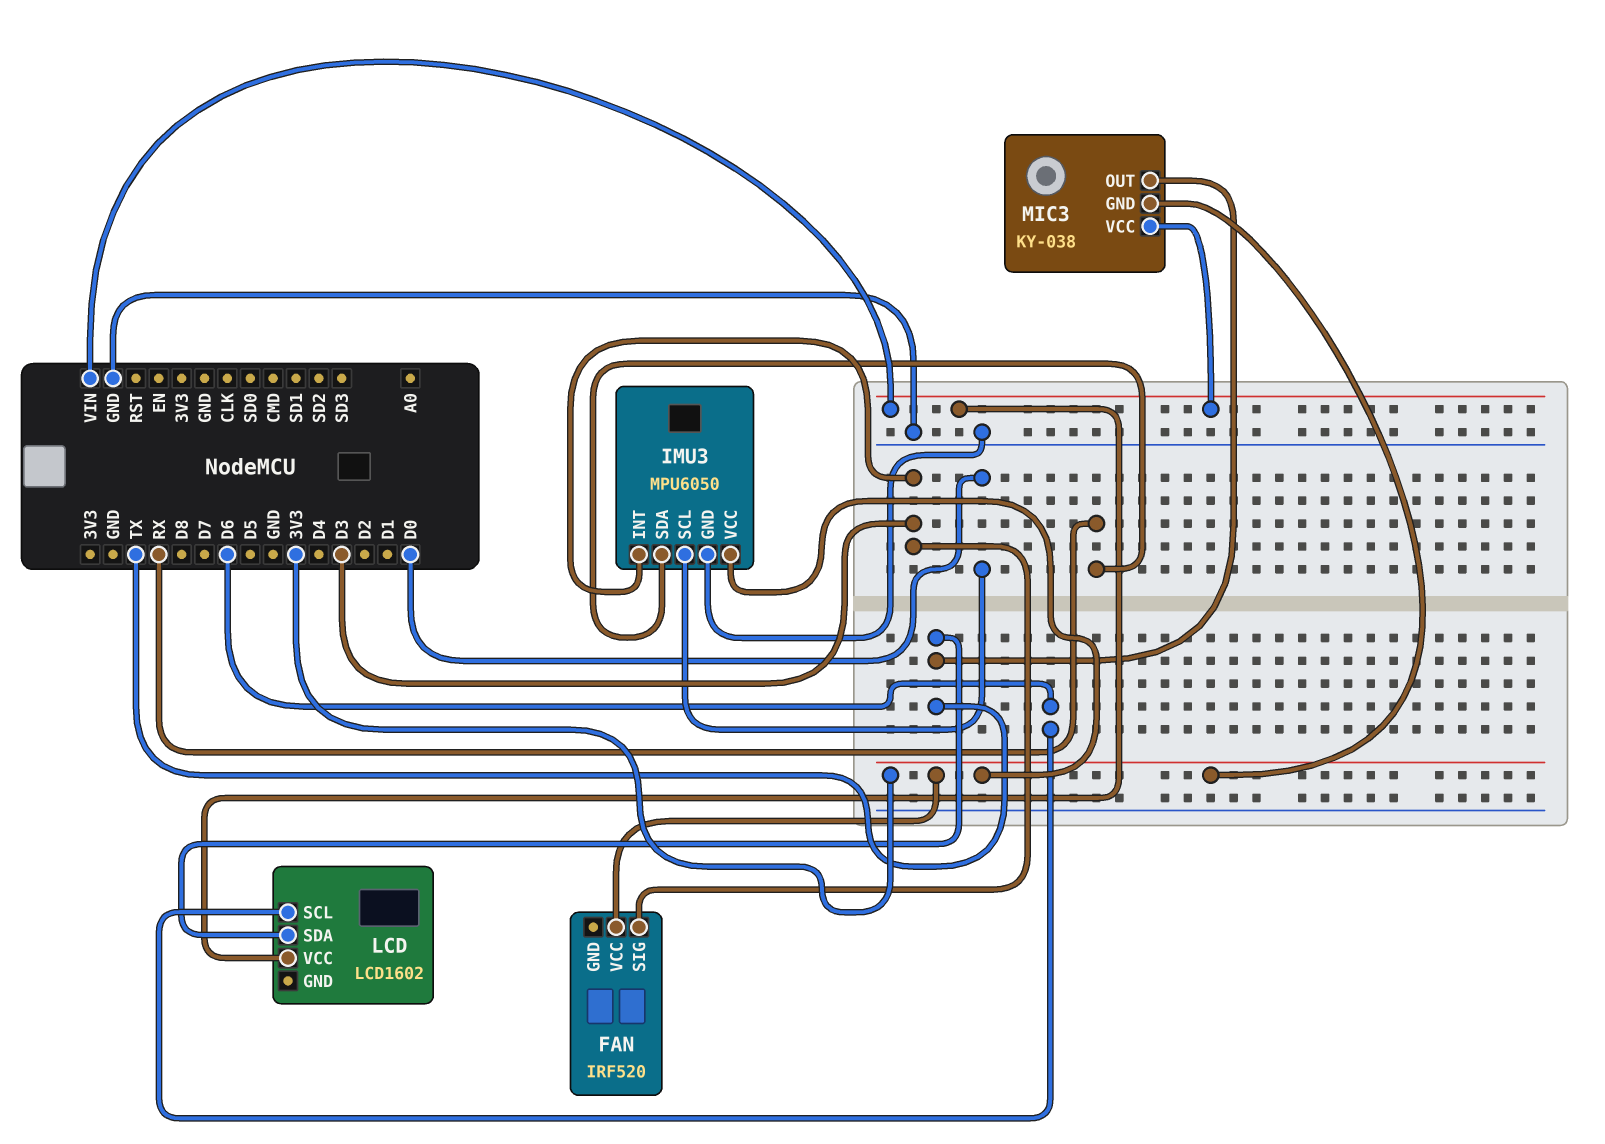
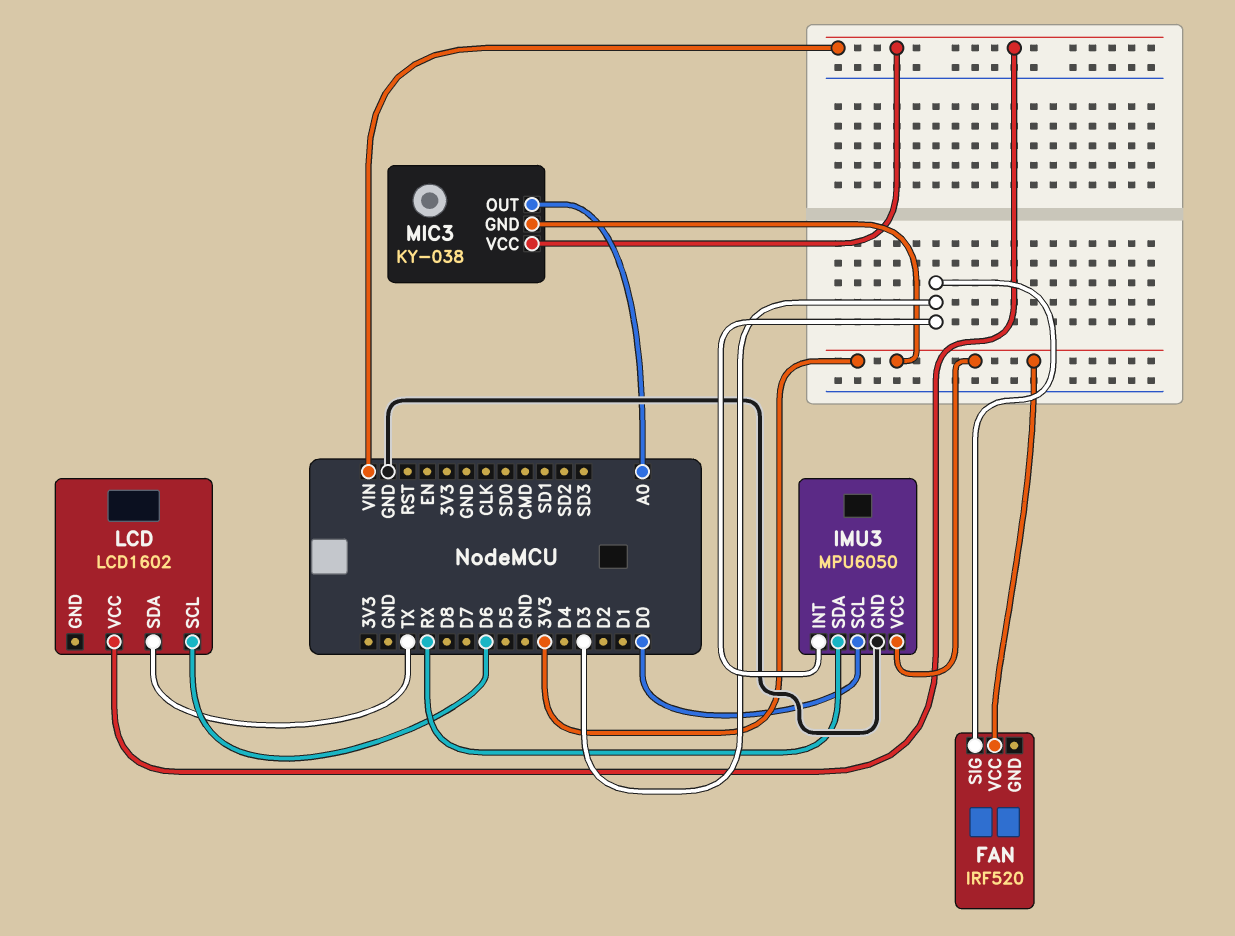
MIC3 pin OUT: TX -> A0

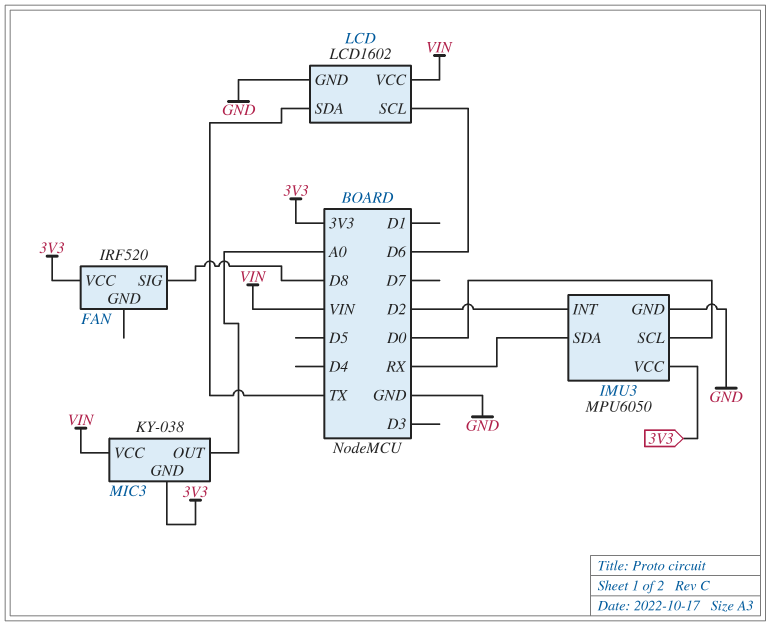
FAN pin SIG: D3 -> D8
IMU3 pin INT: D3 -> D2
LCD pin GND: none -> GND

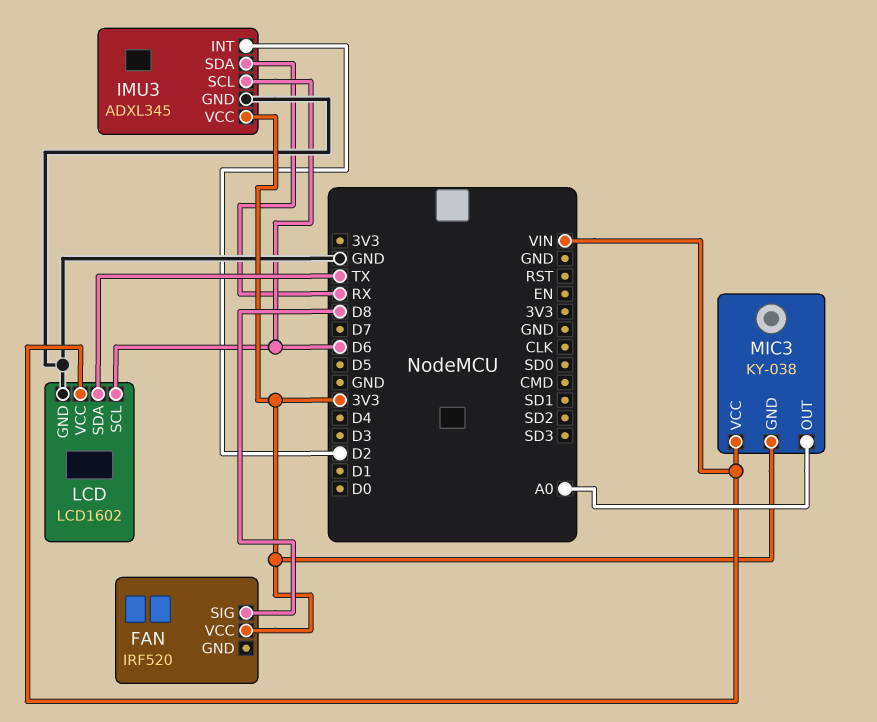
IMU3: MPU6050 -> ADXL345
IMU3 pin SCL: D0 -> D6

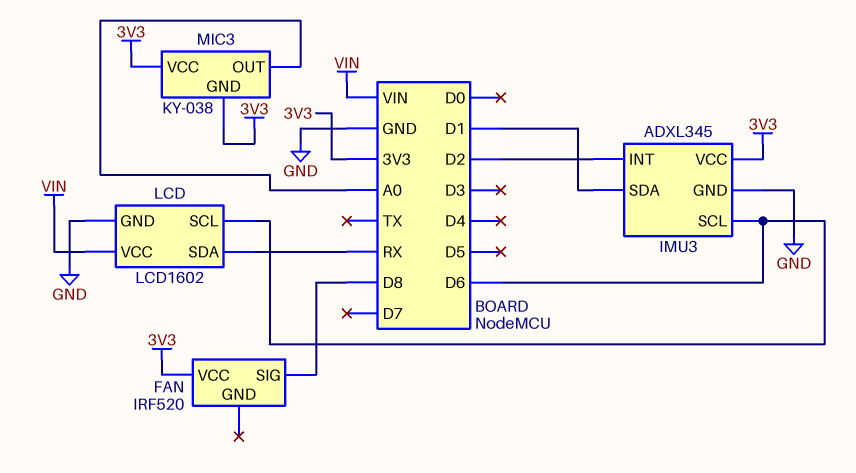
IMU3 pin SDA: RX -> D1
LCD pin SDA: TX -> RX
MIC3 pin VCC: VIN -> 3V3

